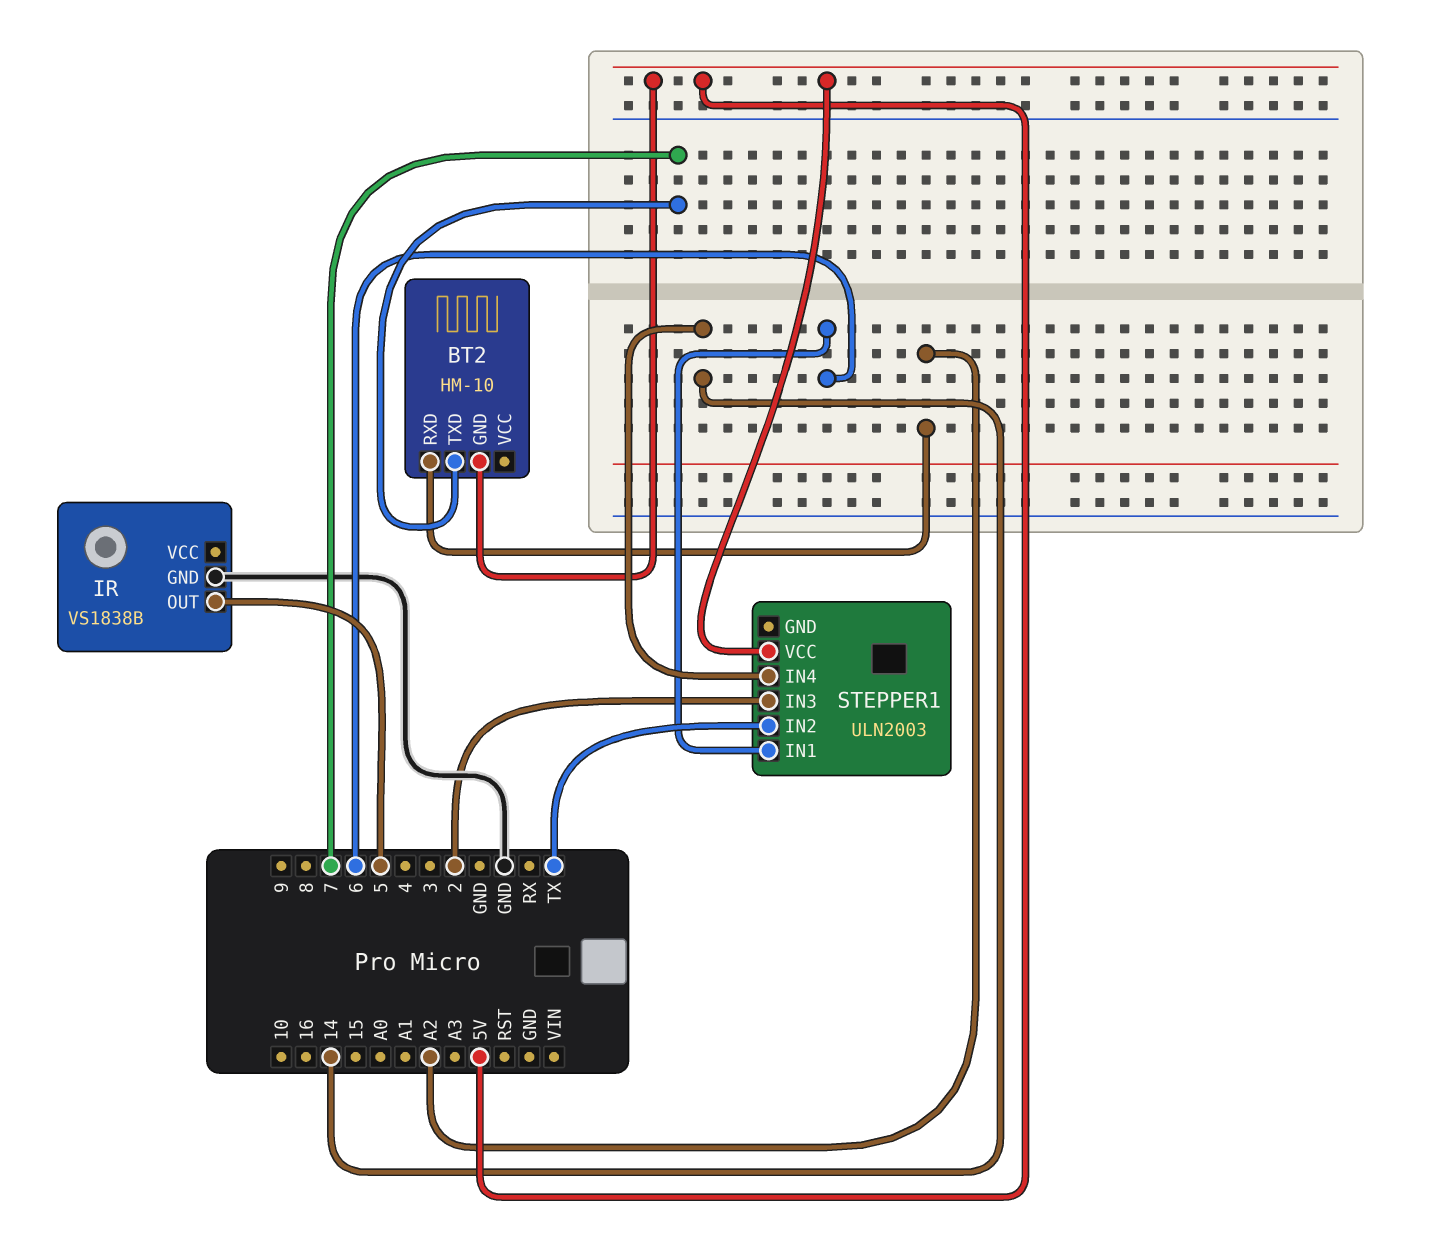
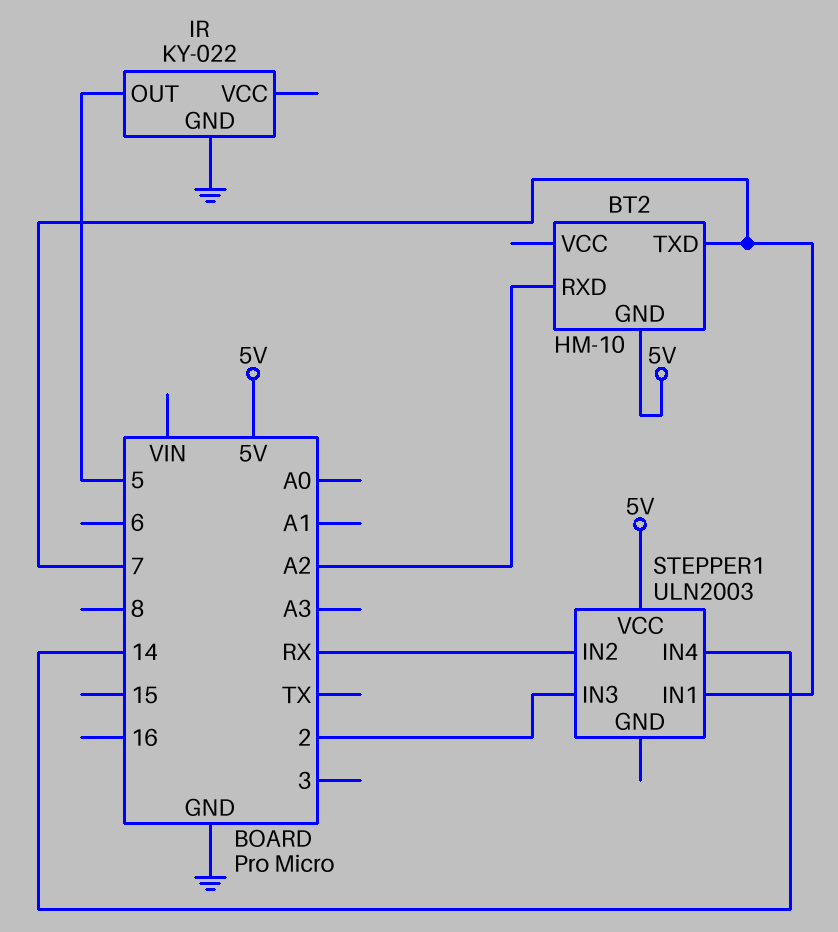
IR: VS1838B -> KY-022
STEPPER1 pin IN1: 6 -> 7
STEPPER1 pin IN2: TX -> RX

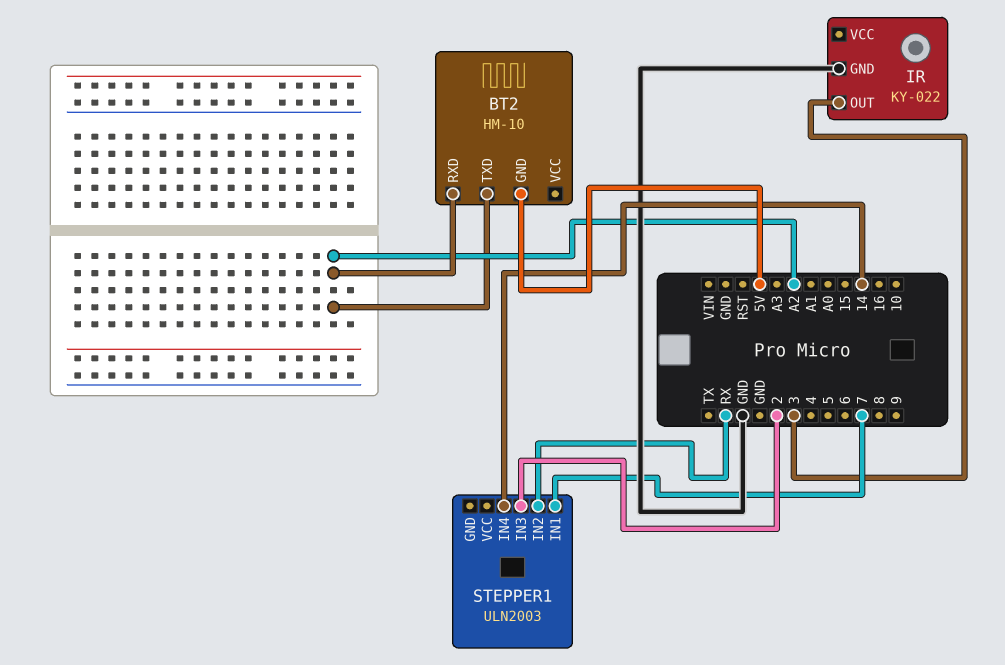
BT2 pin TXD: 7 -> A2
IR pin OUT: 5 -> 3
STEPPER1 pin VCC: 5V -> none

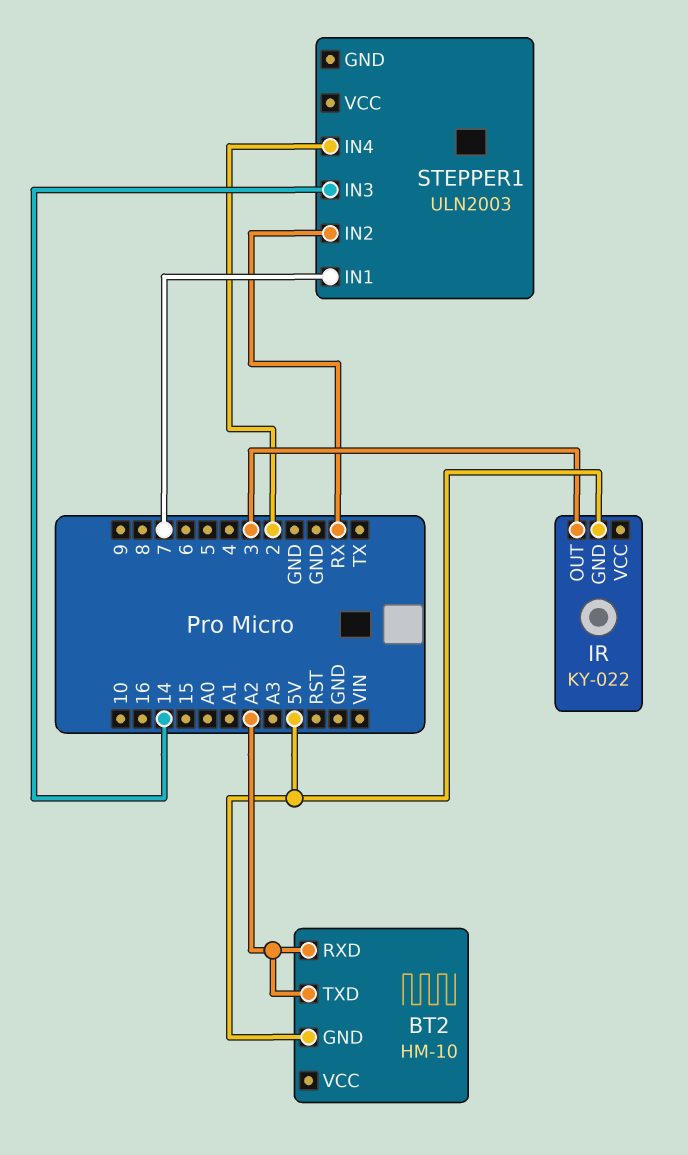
IR pin GND: GND -> 5V
STEPPER1 pin IN3: 2 -> 14
STEPPER1 pin IN4: 14 -> 2

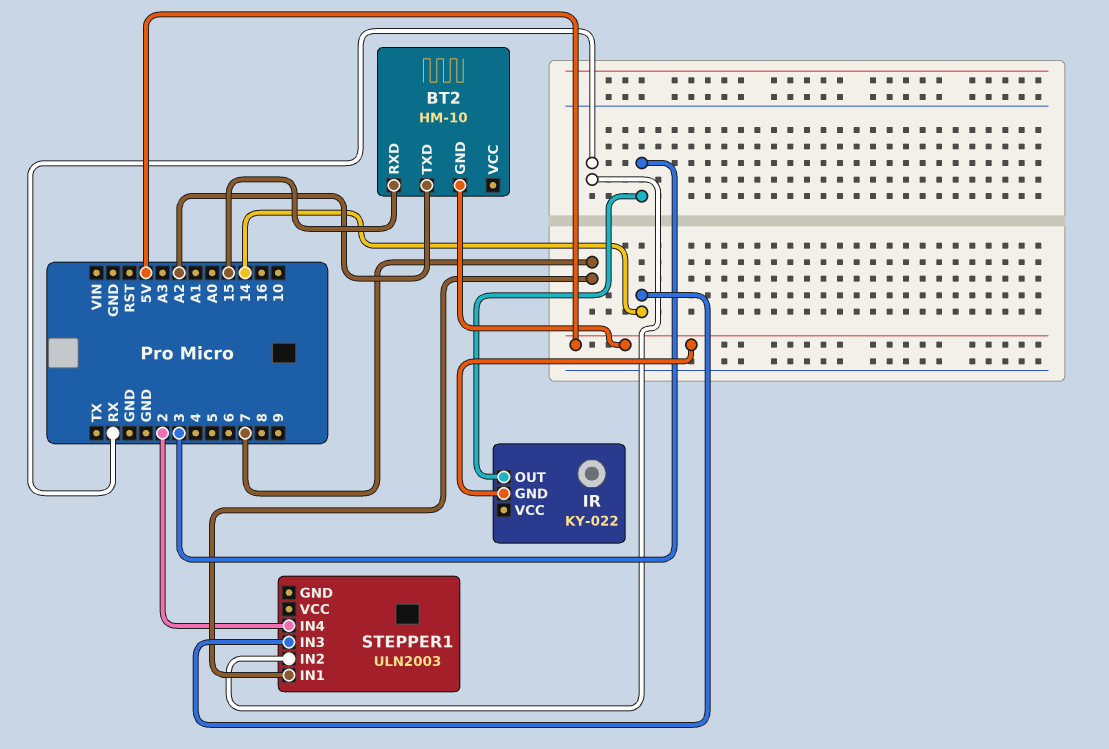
BT2 pin RXD: A2 -> 15

